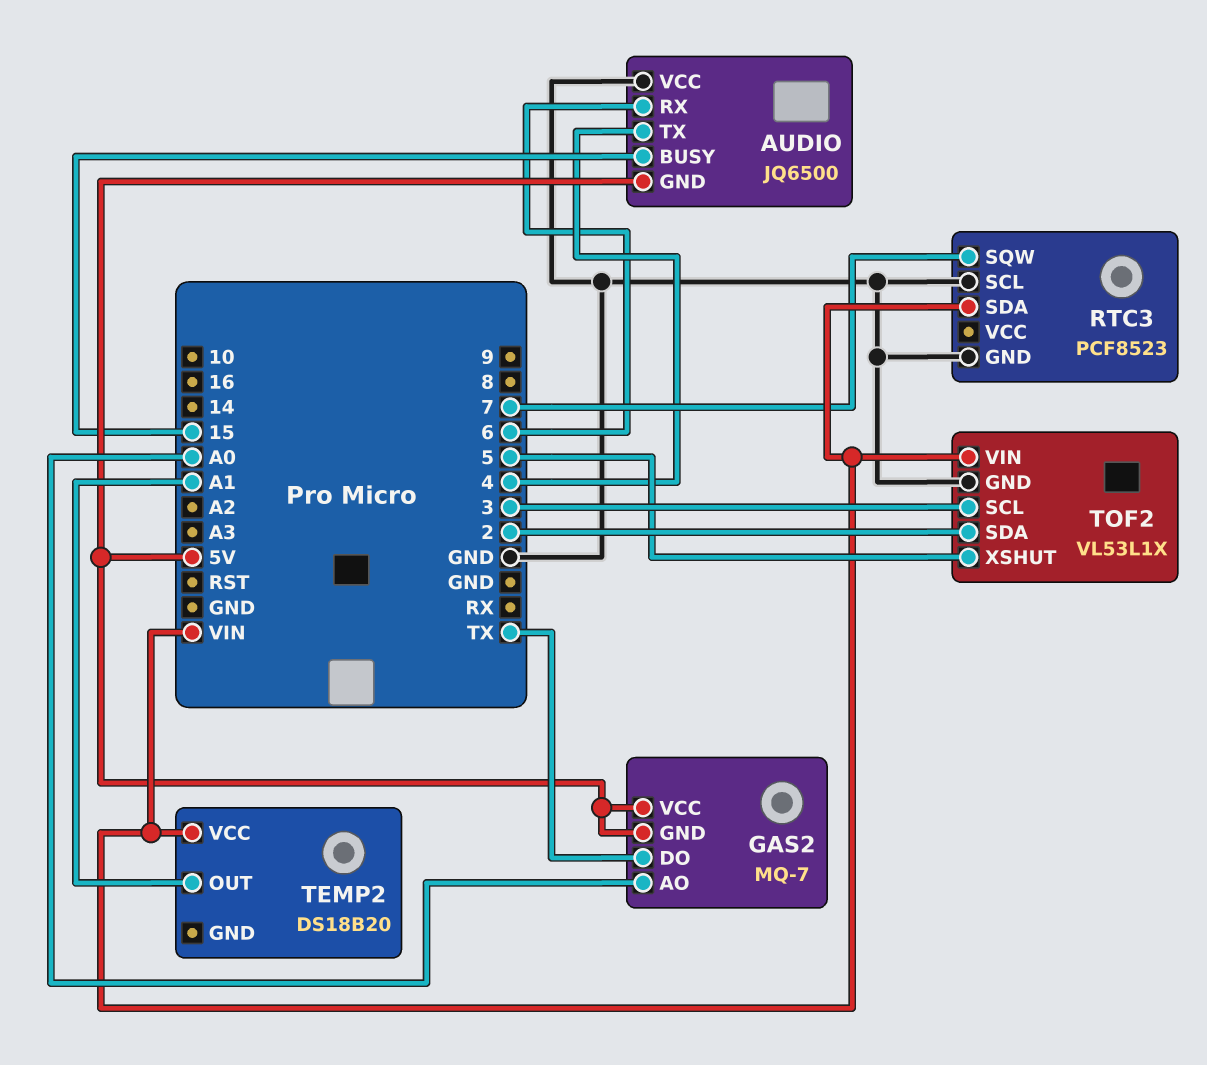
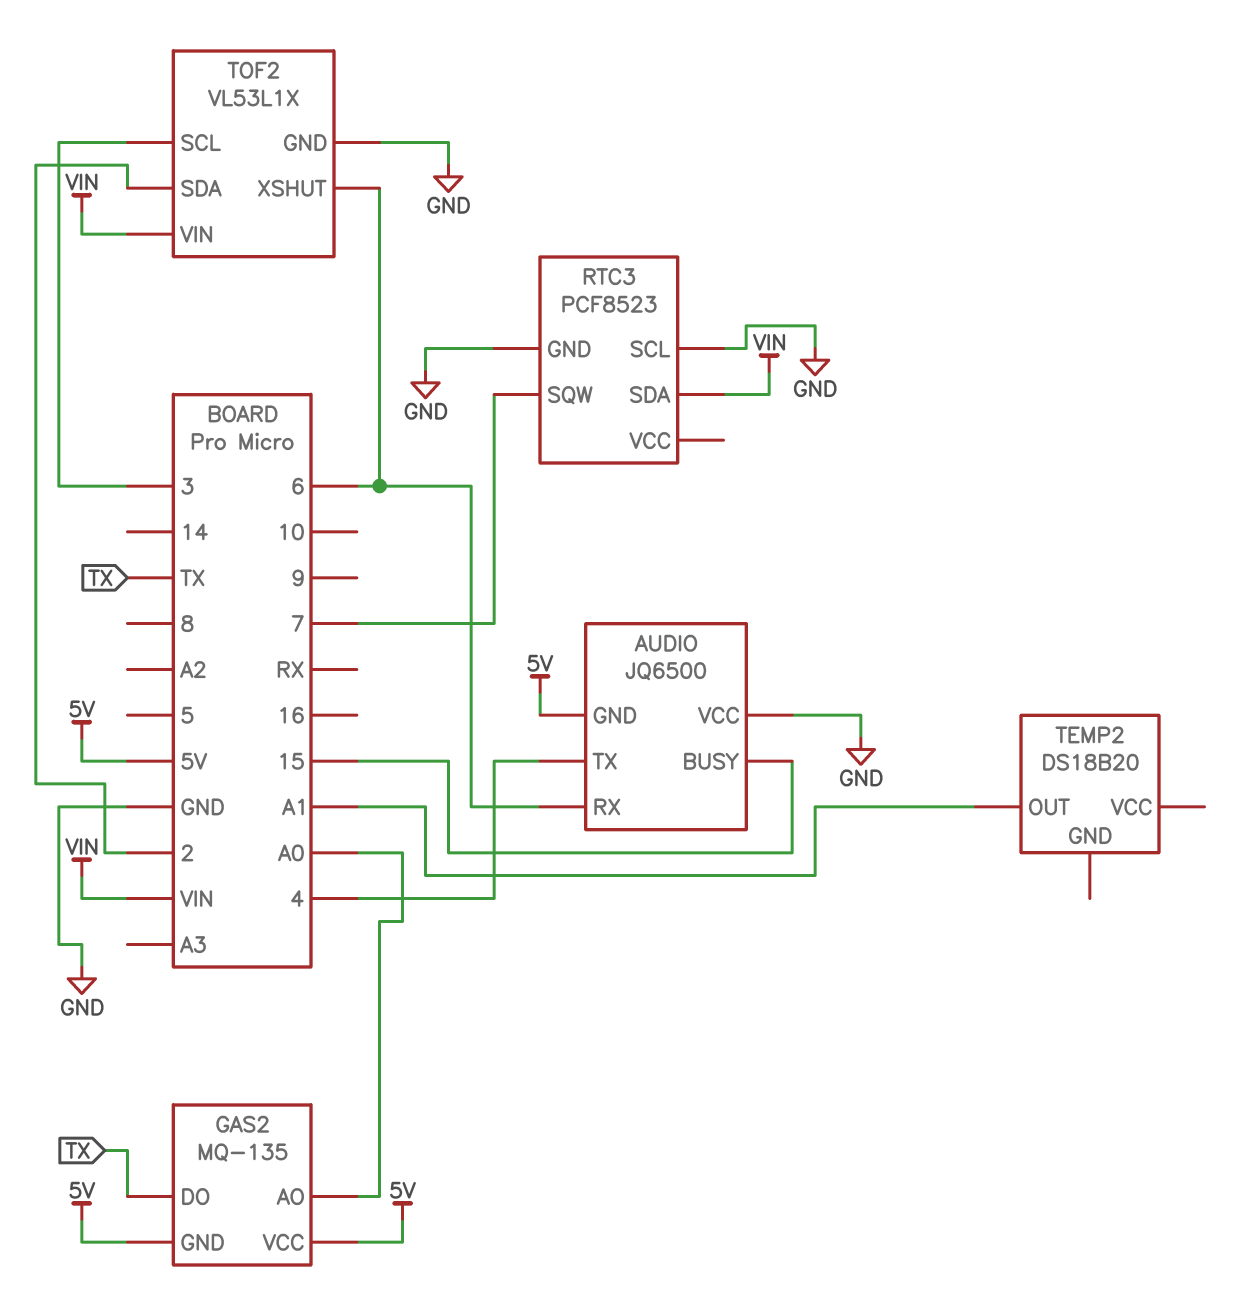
GAS2: MQ-7 -> MQ-135
TEMP2 pin VCC: VIN -> none
TOF2 pin XSHUT: 5 -> 6

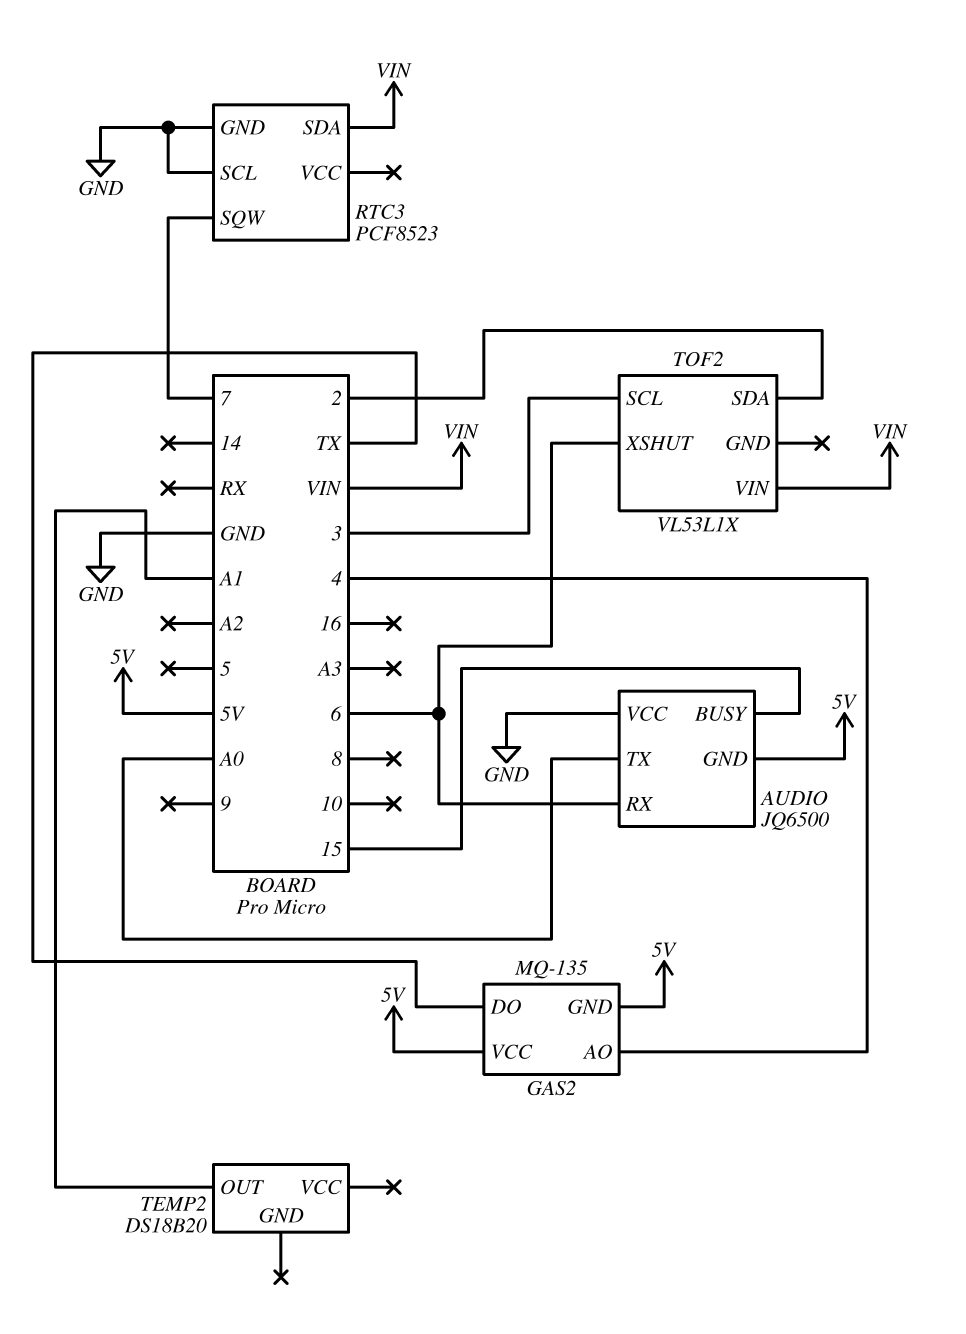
AUDIO pin TX: 4 -> A0
GAS2 pin AO: A0 -> 4
TOF2 pin GND: GND -> none

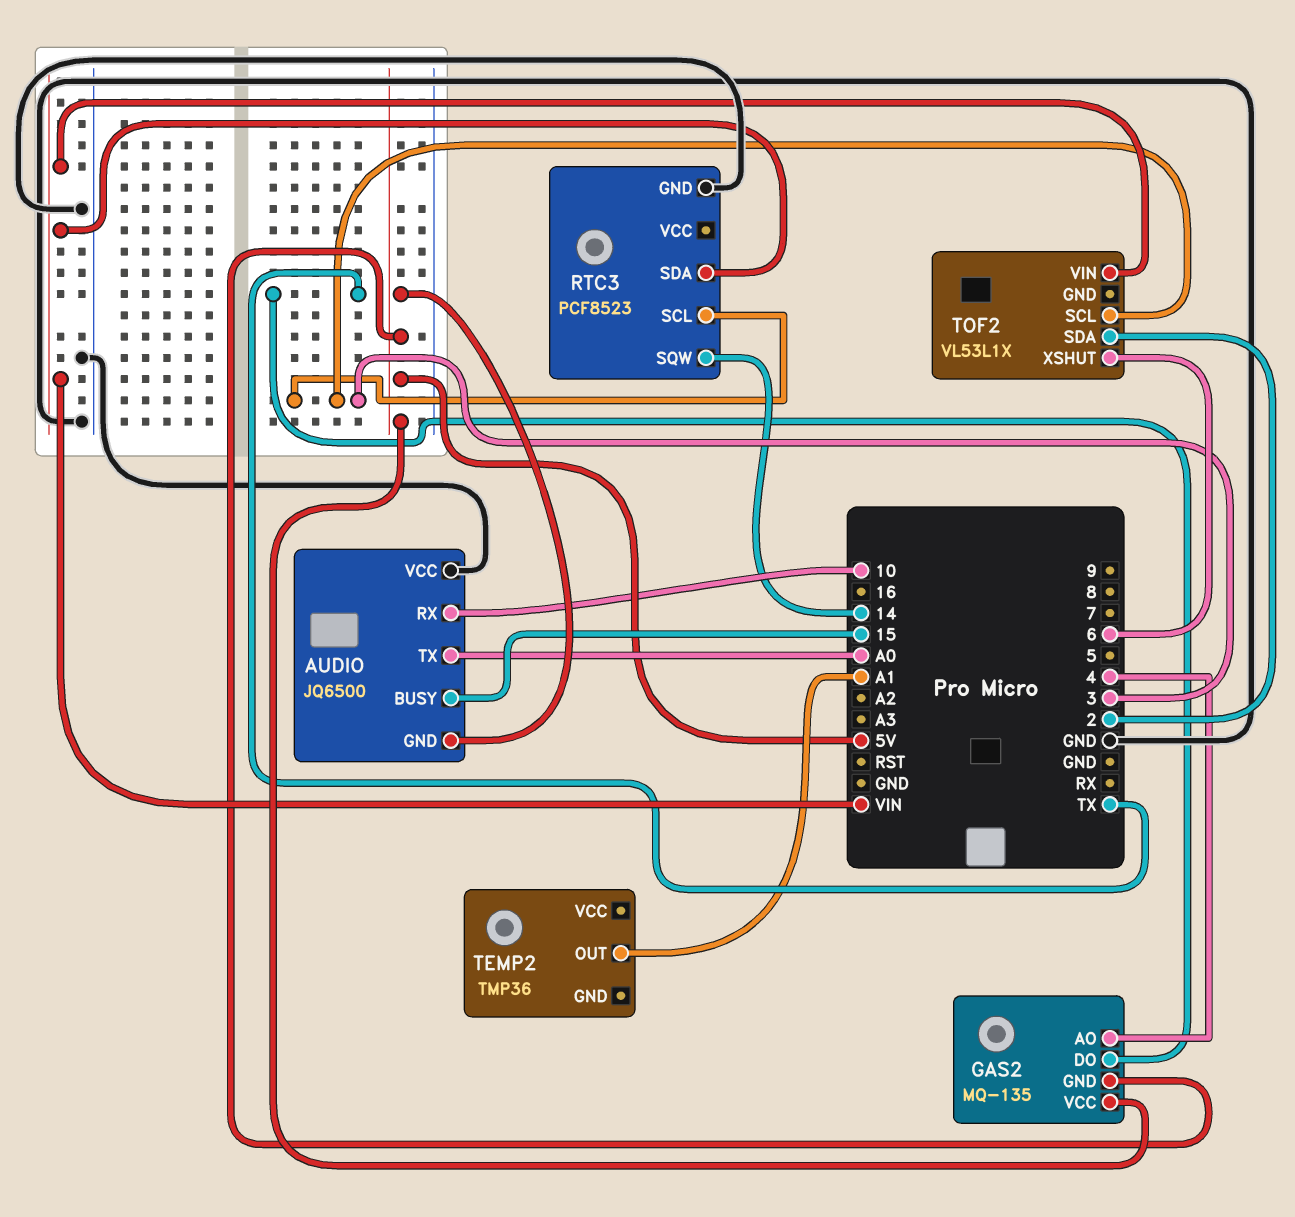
AUDIO pin RX: 6 -> 10
RTC3 pin SCL: GND -> 3
RTC3 pin SQW: 7 -> 14
TEMP2: DS18B20 -> TMP36

